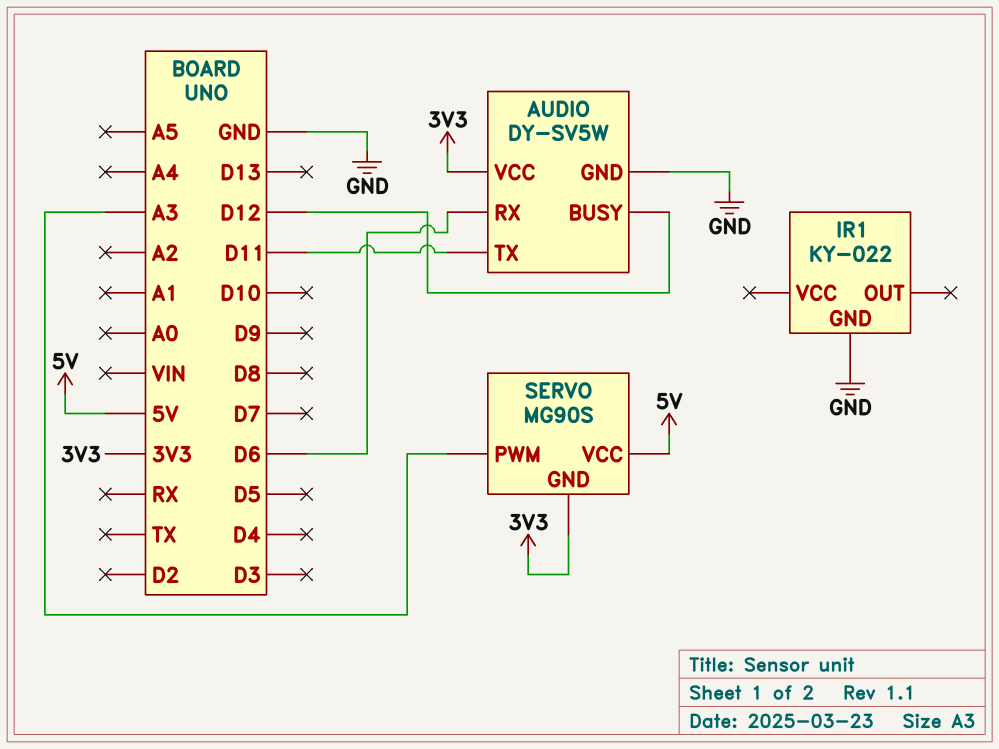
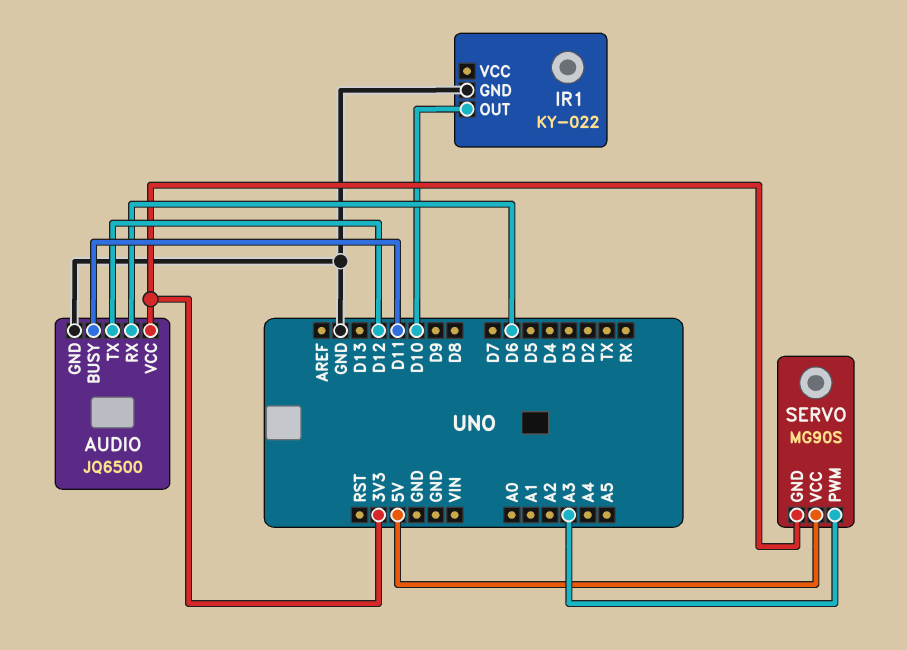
AUDIO: DY-SV5W -> JQ6500
AUDIO pin BUSY: D12 -> D11
AUDIO pin TX: D11 -> D12
IR1 pin OUT: none -> D10

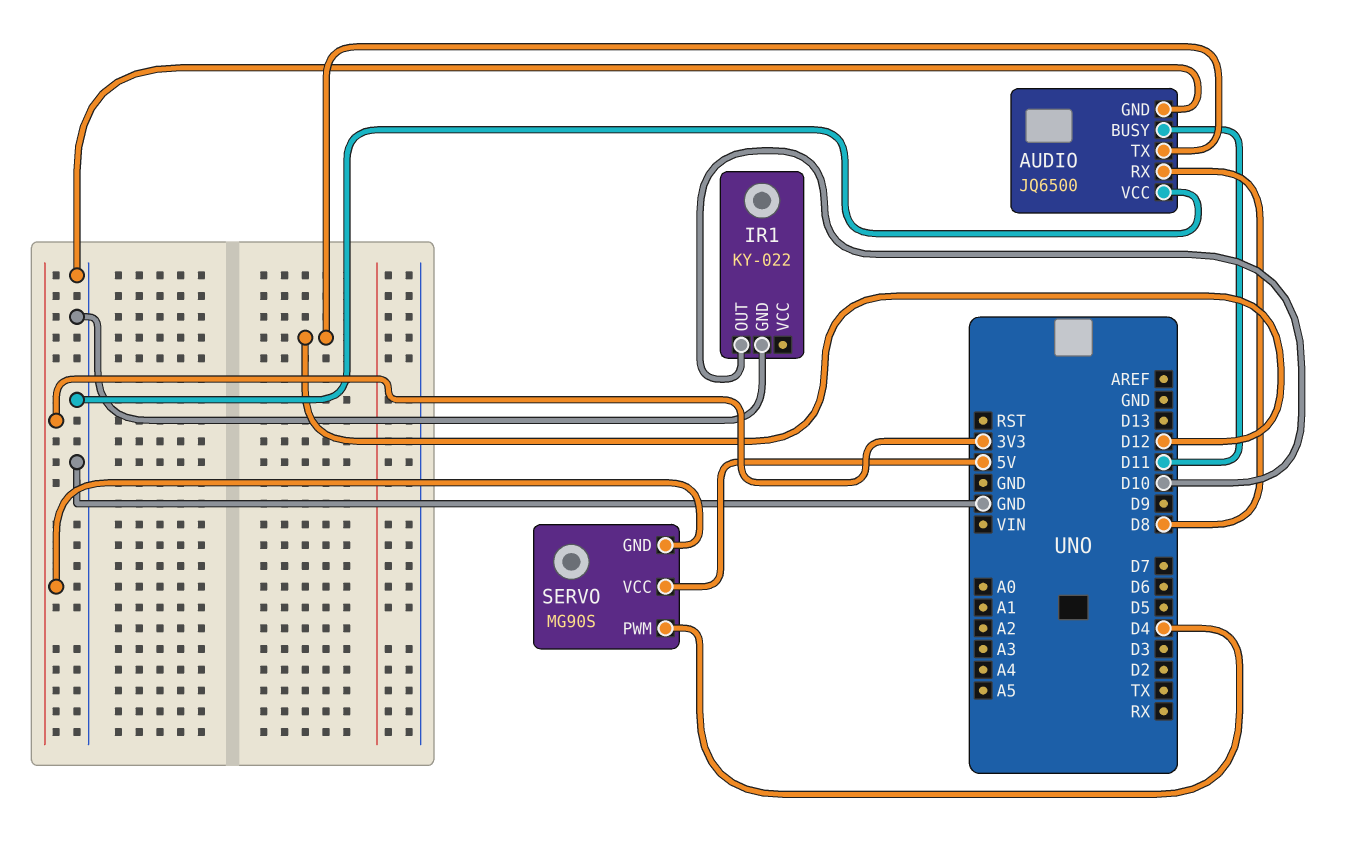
AUDIO pin RX: D6 -> D8
AUDIO pin VCC: 3V3 -> GND
SERVO pin PWM: A3 -> D4

